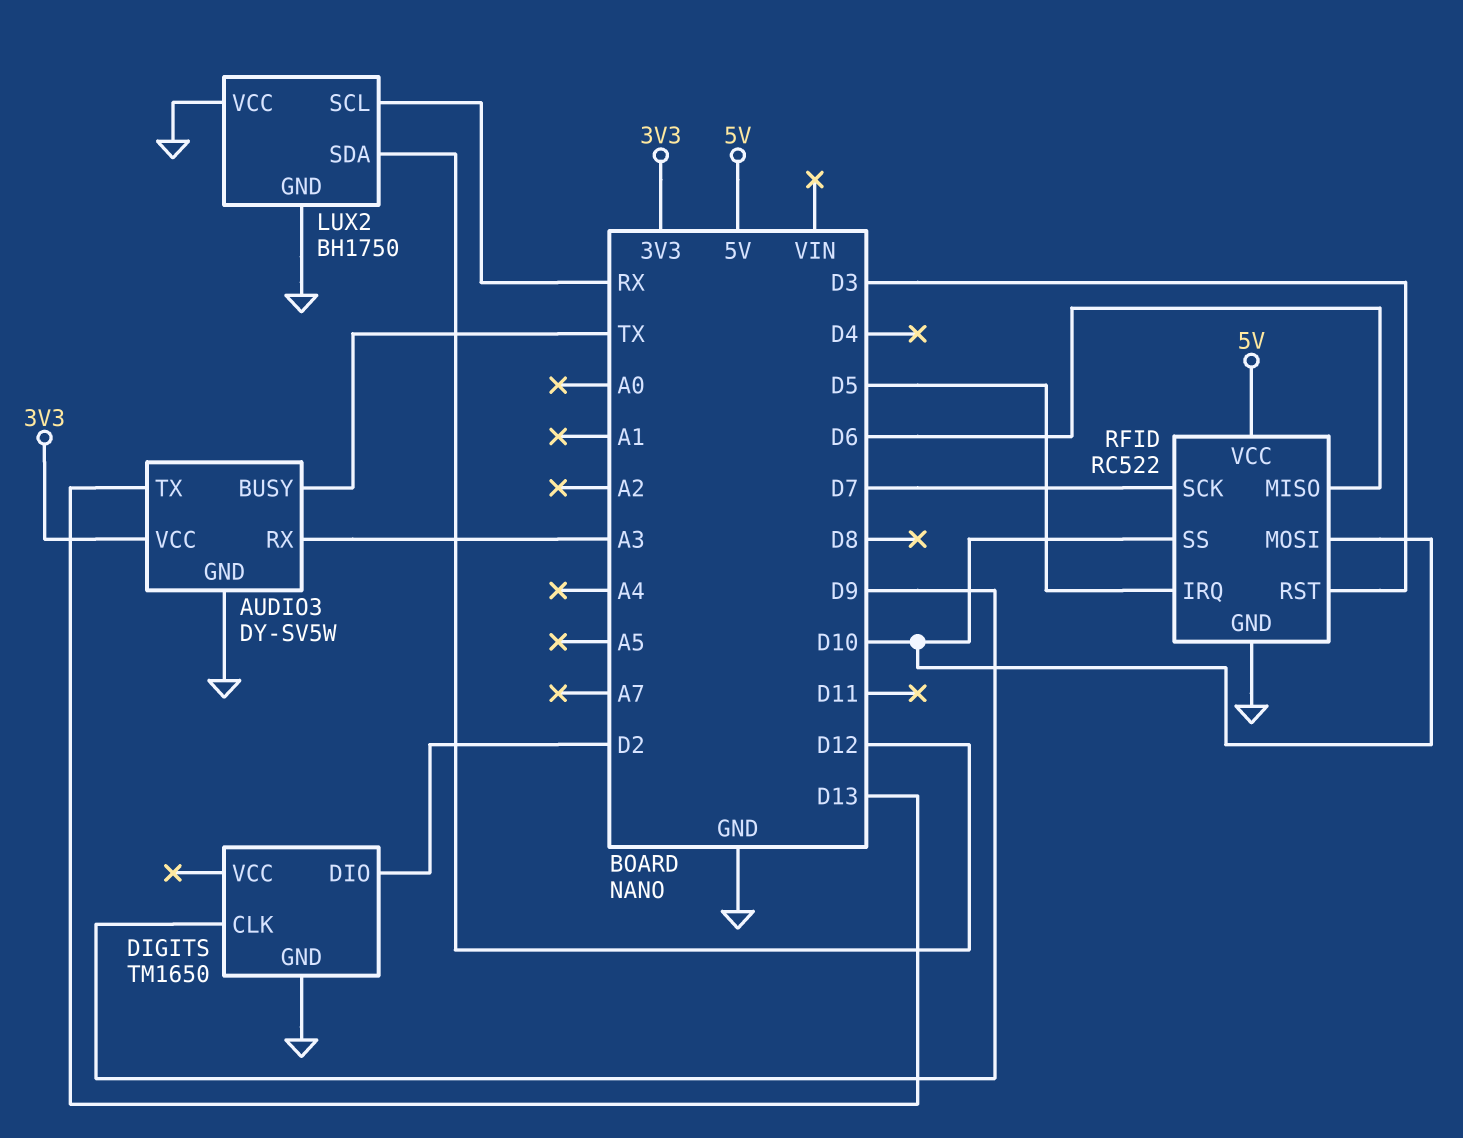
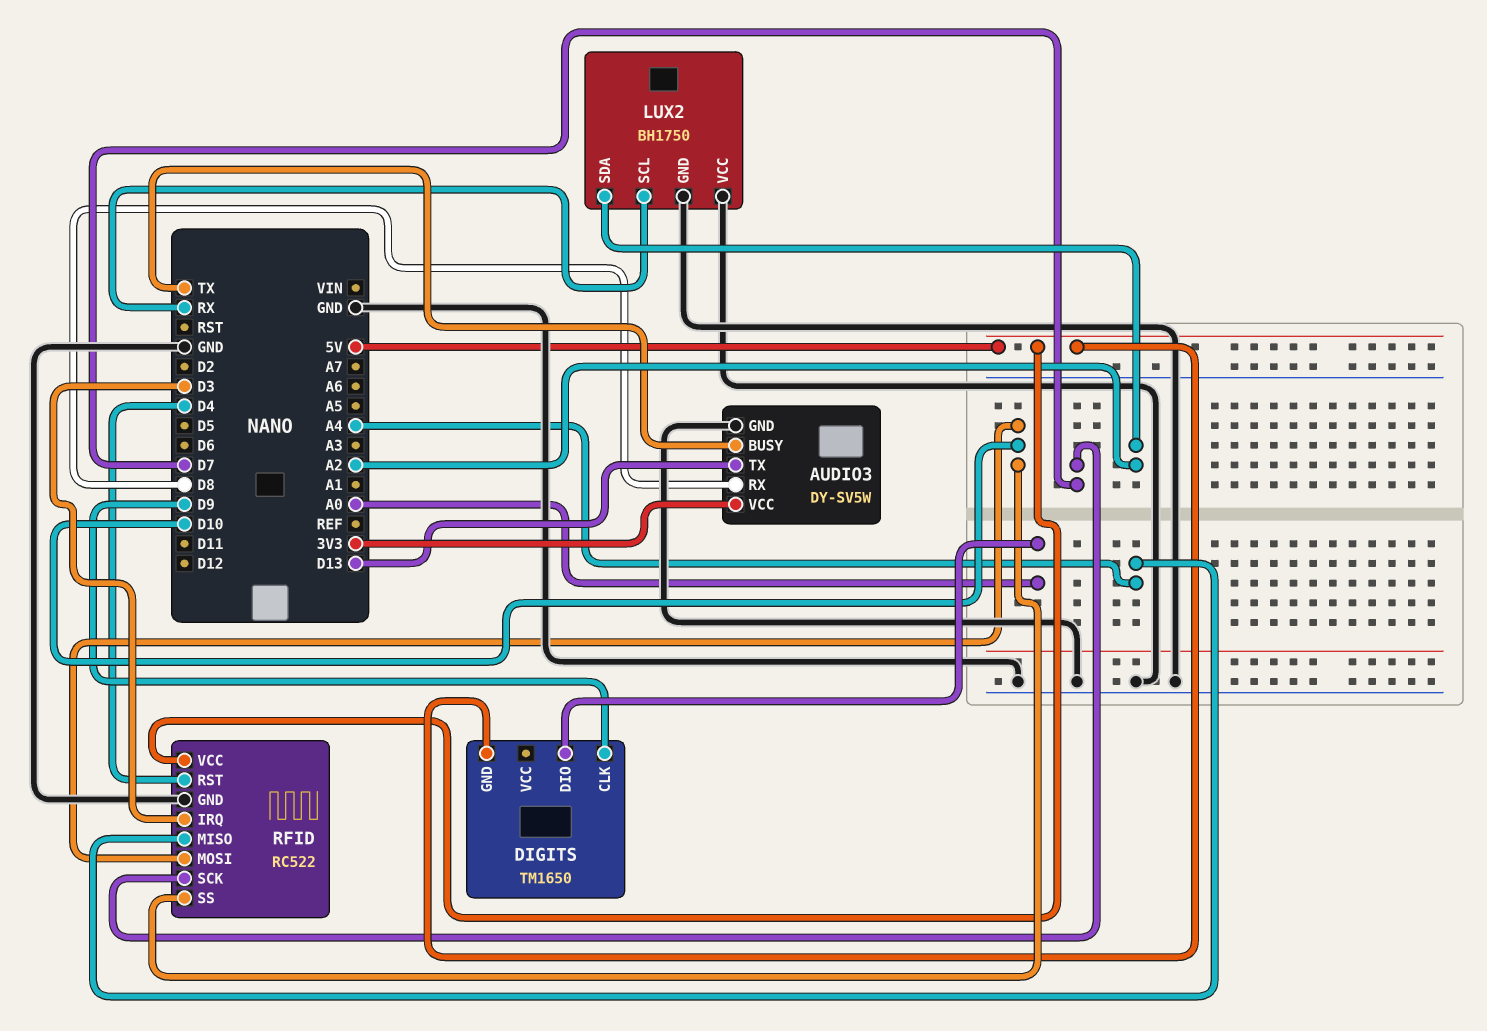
AUDIO3 pin RX: A3 -> D8
DIGITS pin DIO: D2 -> A0
DIGITS pin GND: GND -> 5V
LUX2 pin SDA: D12 -> A2
RFID pin IRQ: D5 -> D3
RFID pin MISO: D6 -> A4
RFID pin RST: D3 -> D4

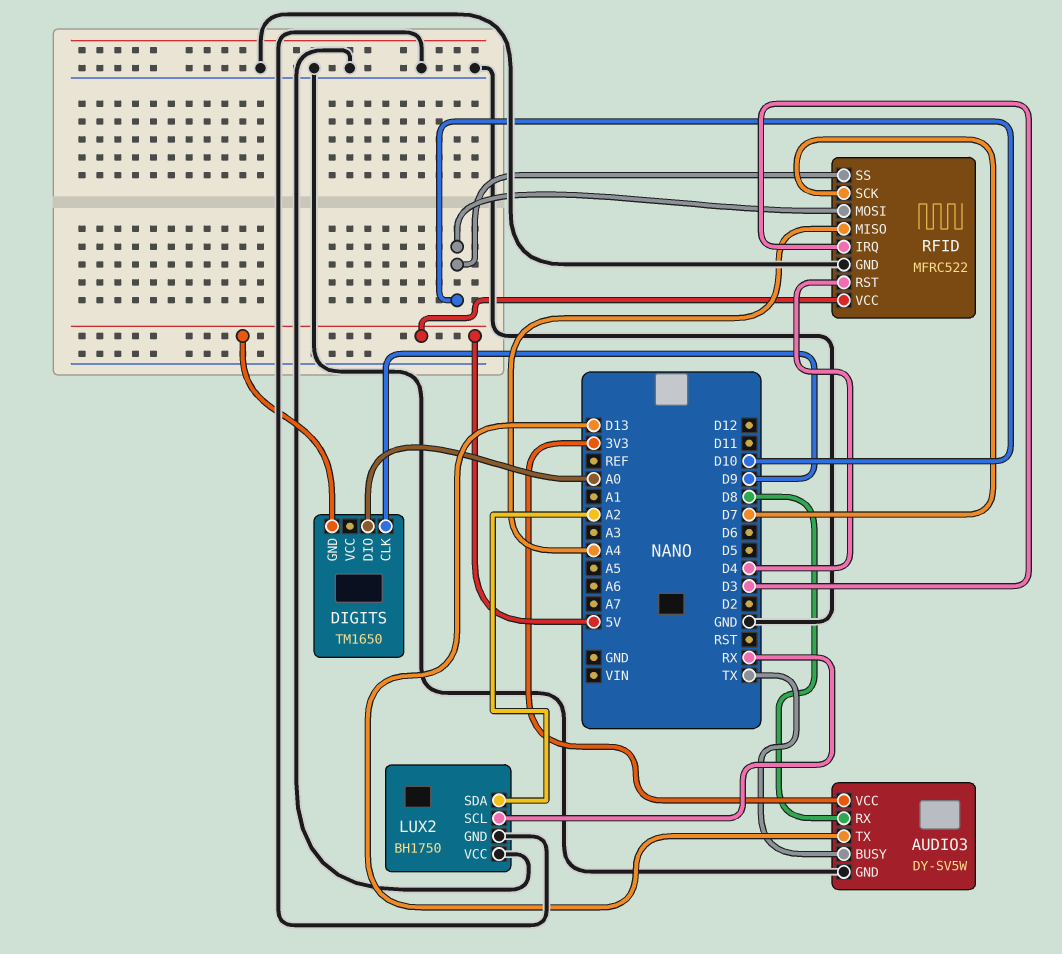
RFID: RC522 -> MFRC522

